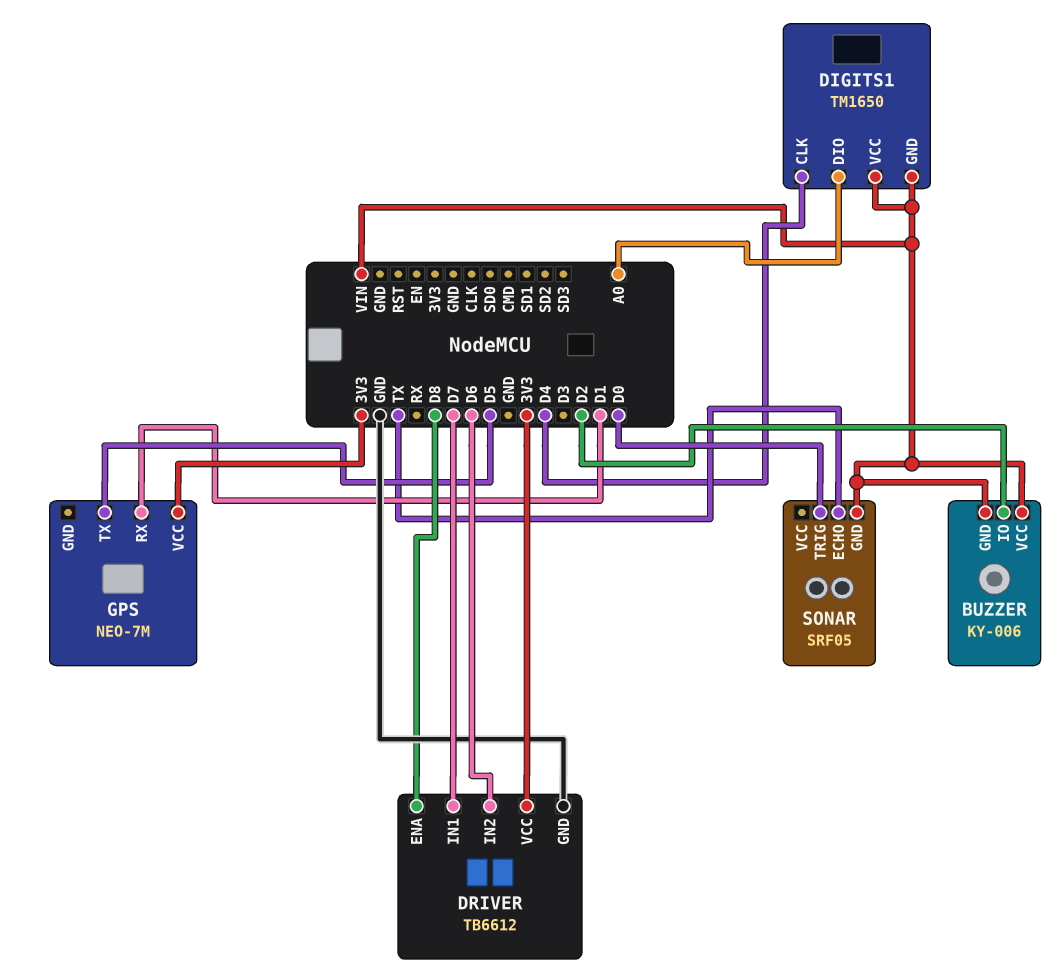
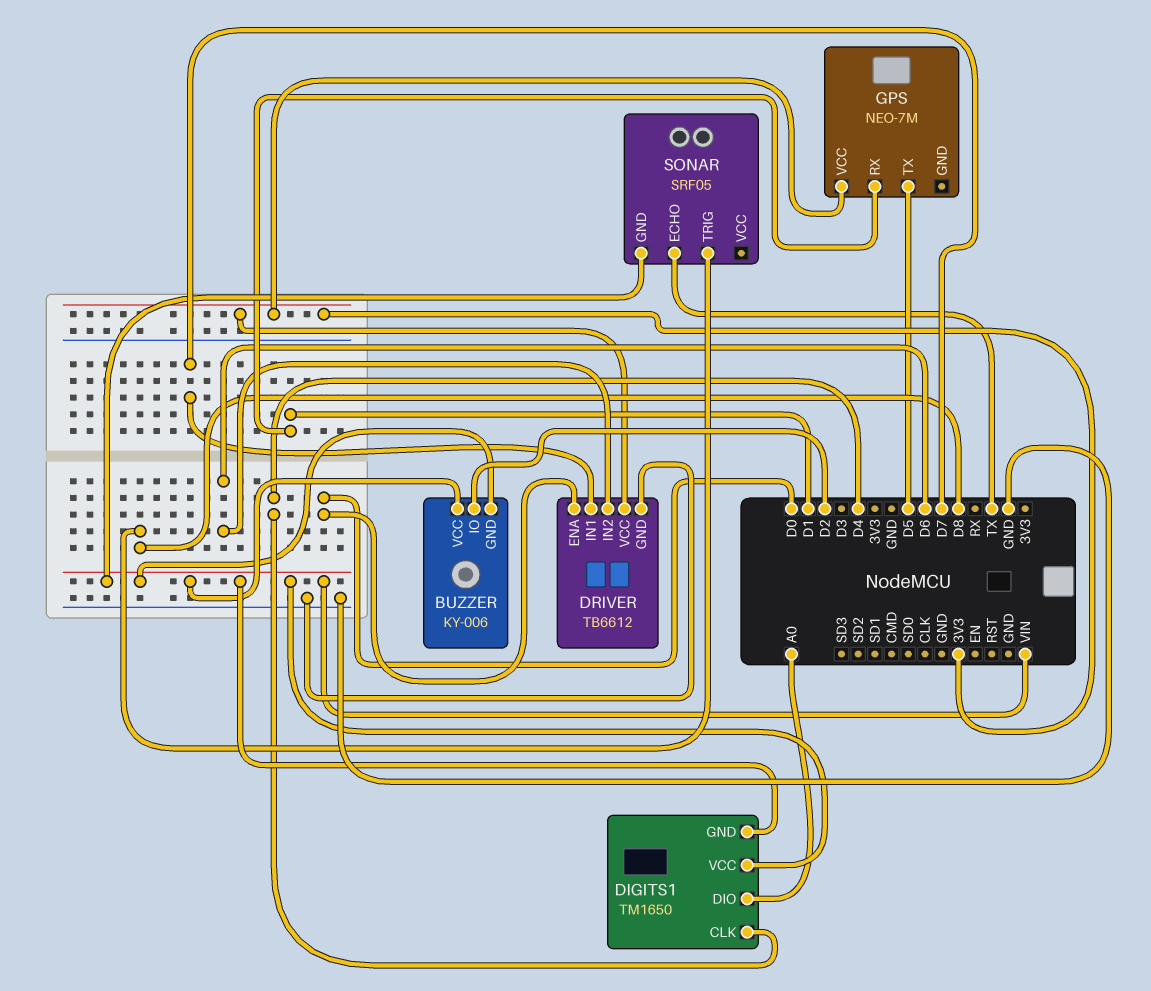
DRIVER pin ENA: D8 -> D0
SONAR pin TRIG: D0 -> D8

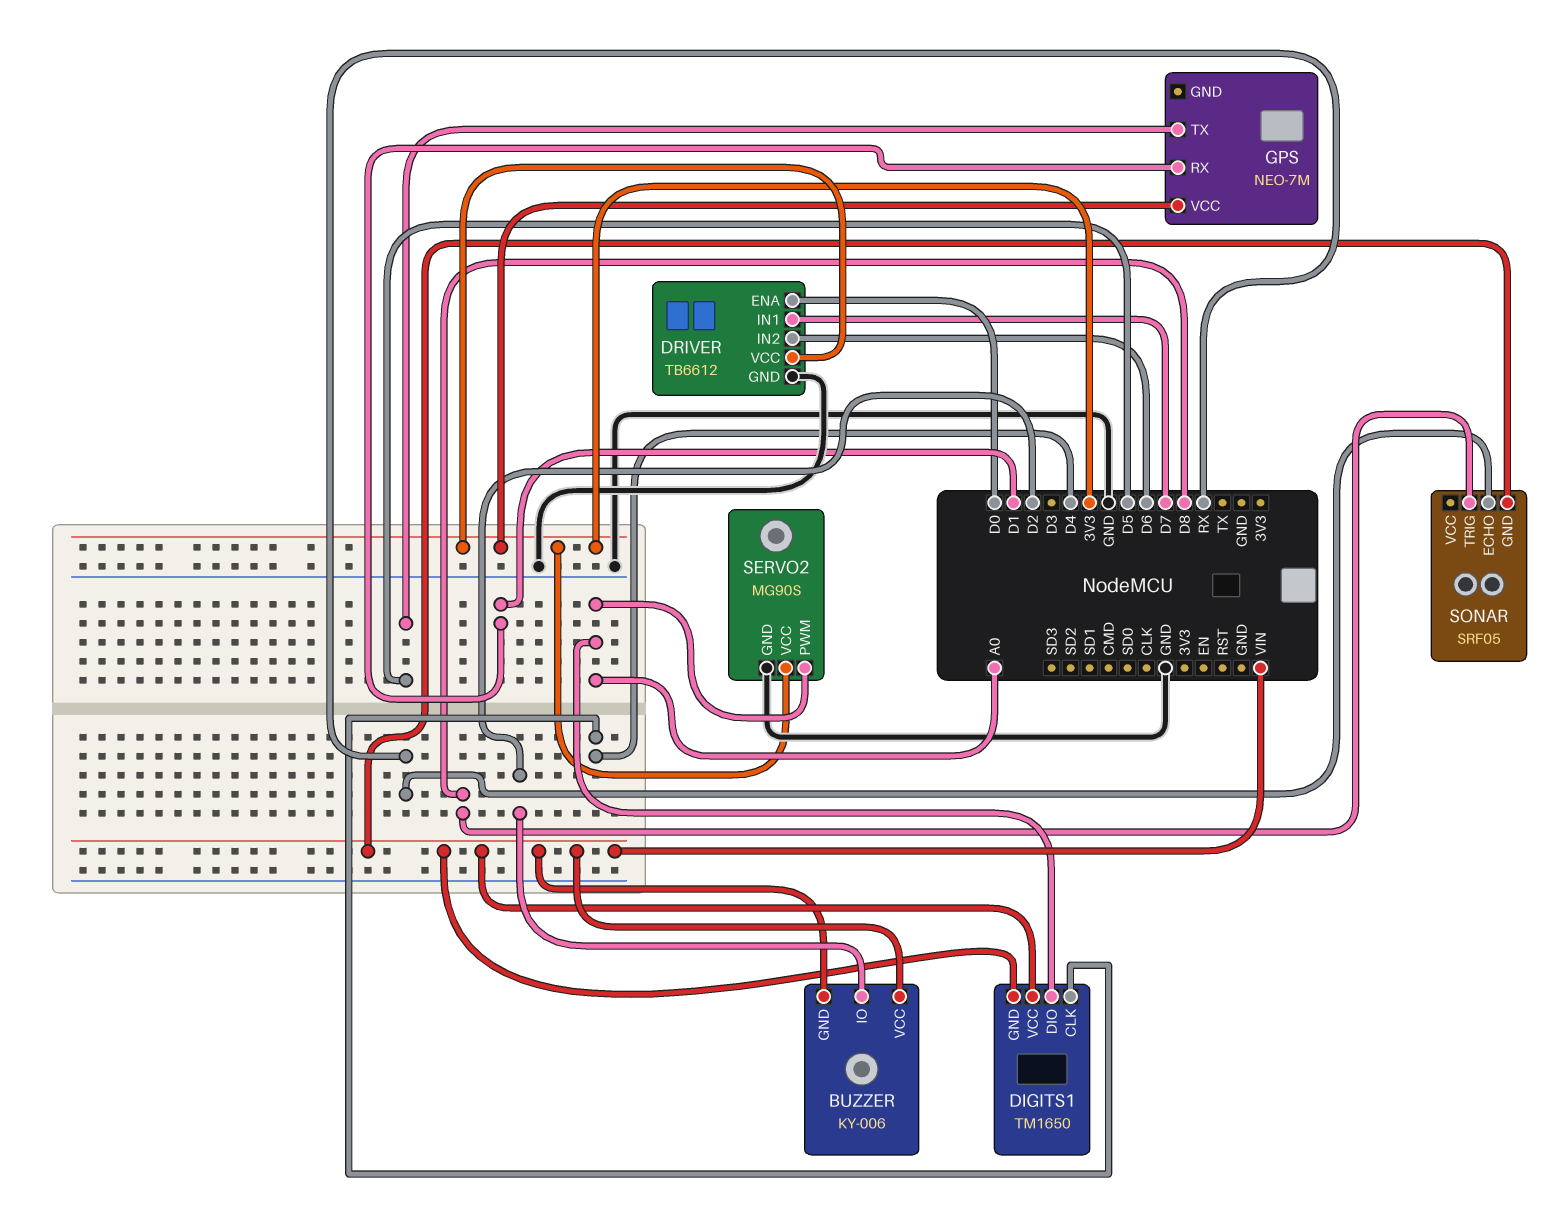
SERVO2: none -> MG90S
SERVO2 pin GND: none -> GND
SERVO2 pin PWM: none -> A0
SERVO2 pin VCC: none -> 3V3
SONAR pin ECHO: TX -> RX

